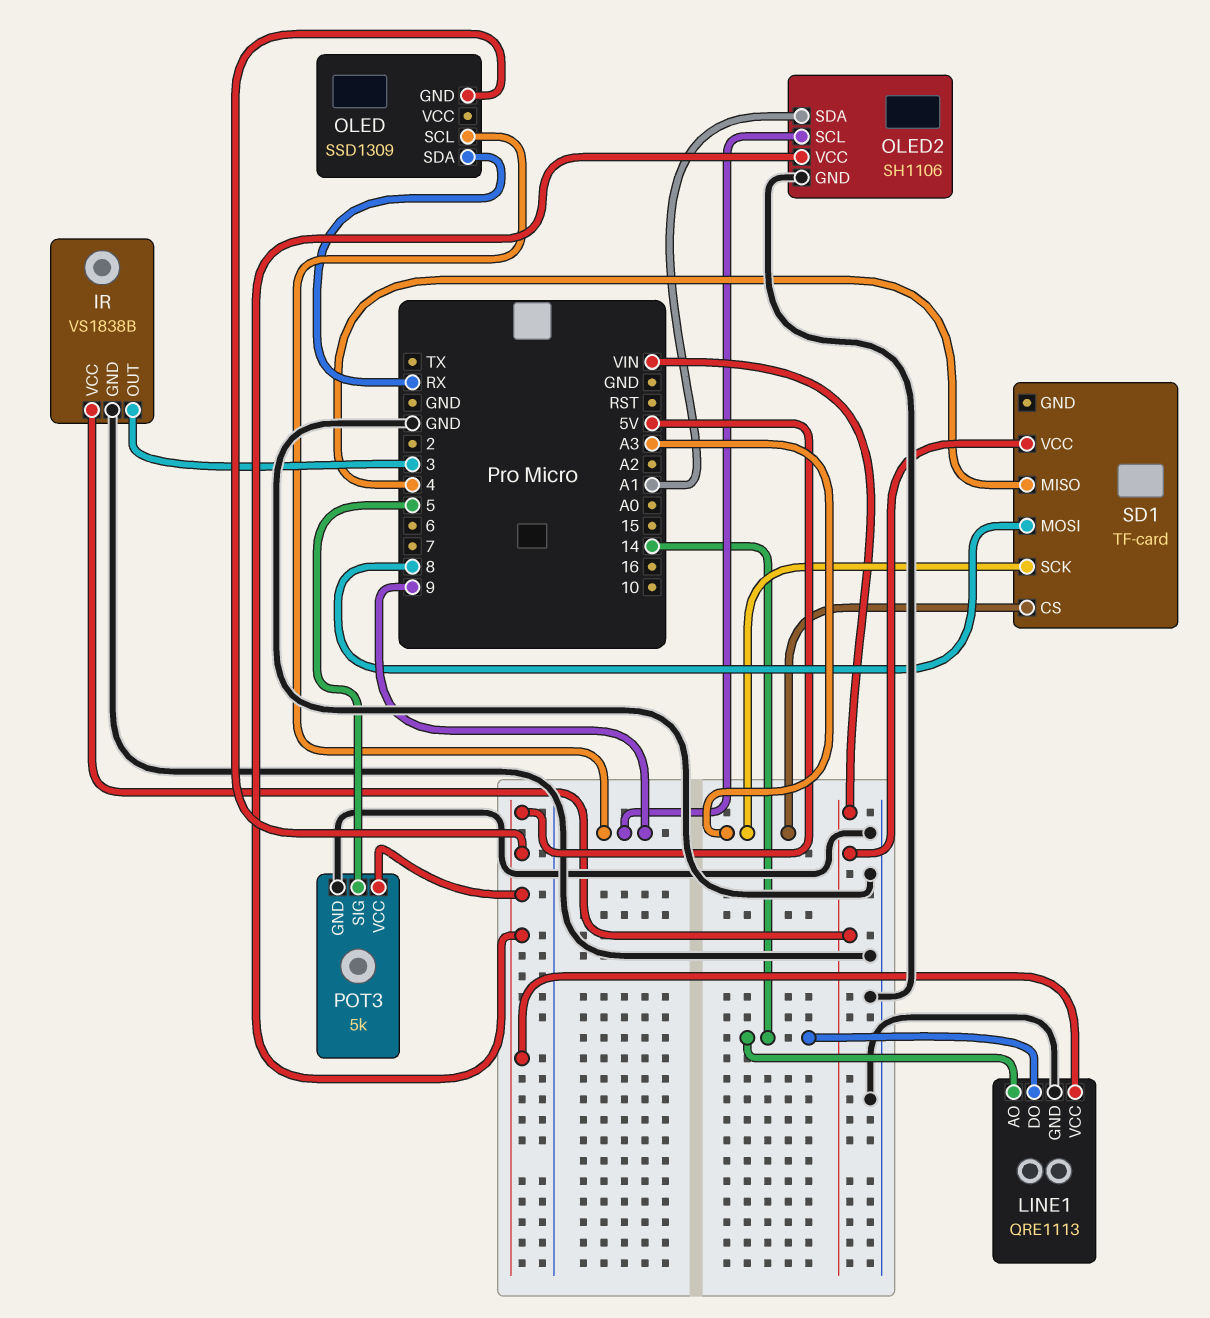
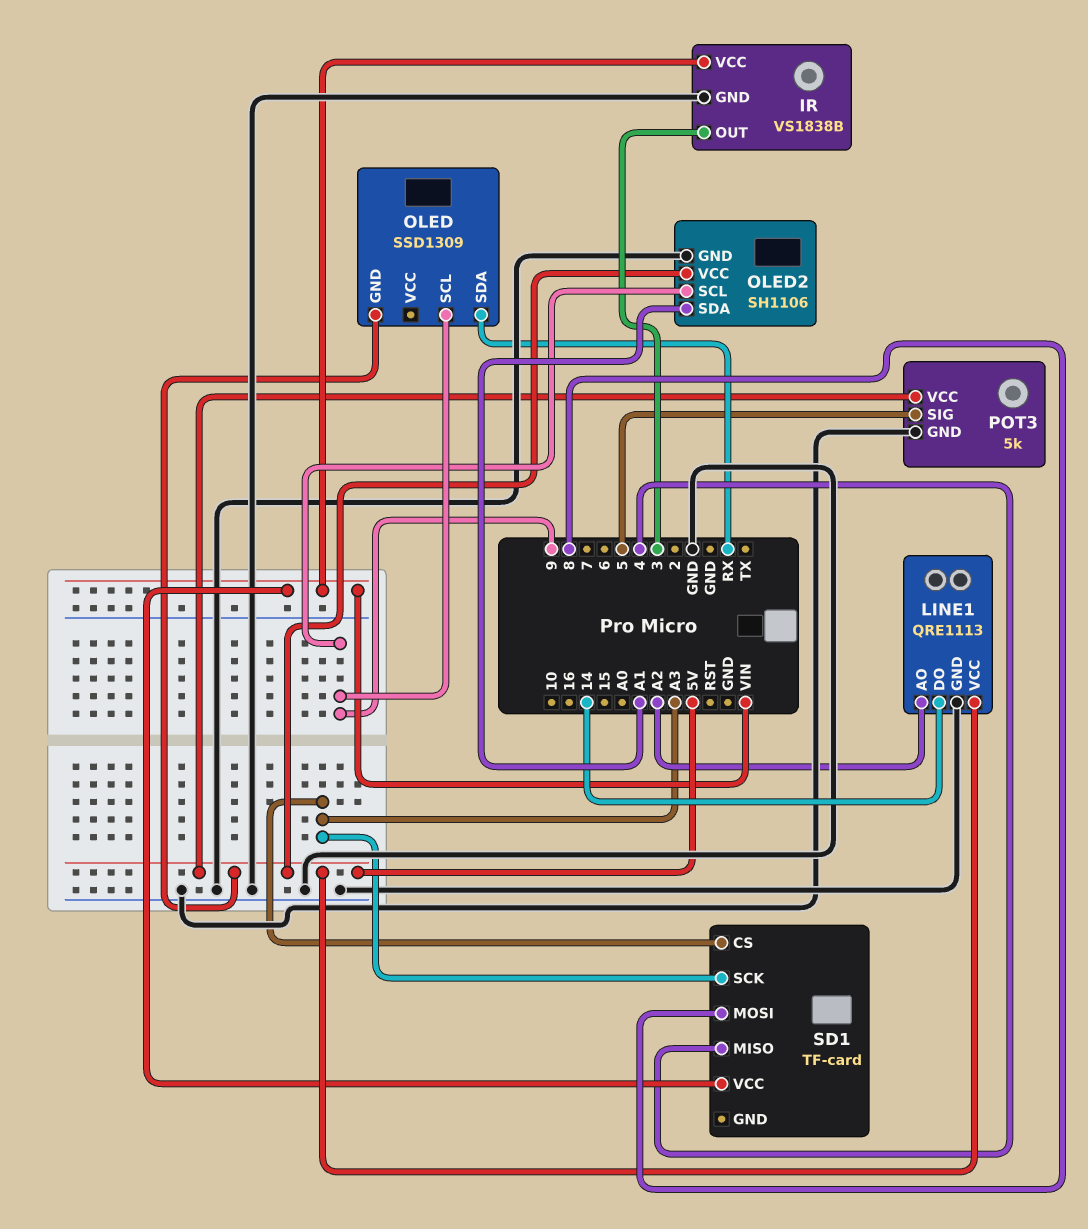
LINE1 pin AO: 14 -> A2

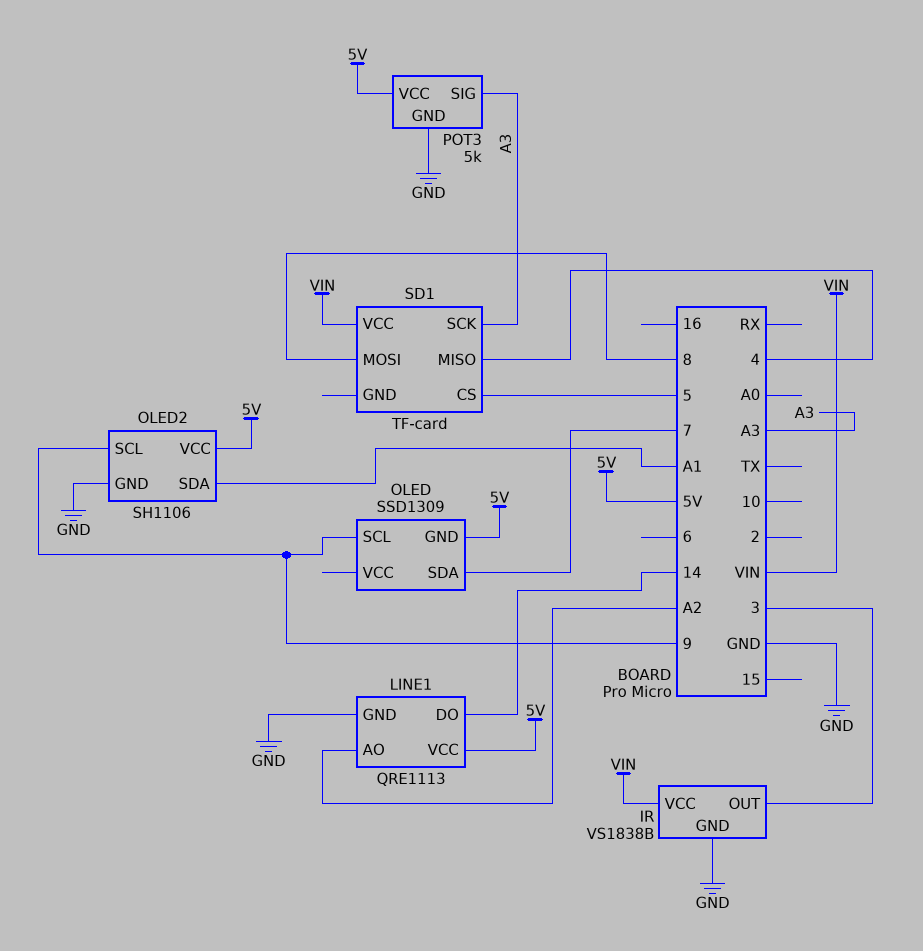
OLED pin SDA: RX -> 7
POT3 pin SIG: 5 -> A3
SD1 pin CS: A3 -> 5

